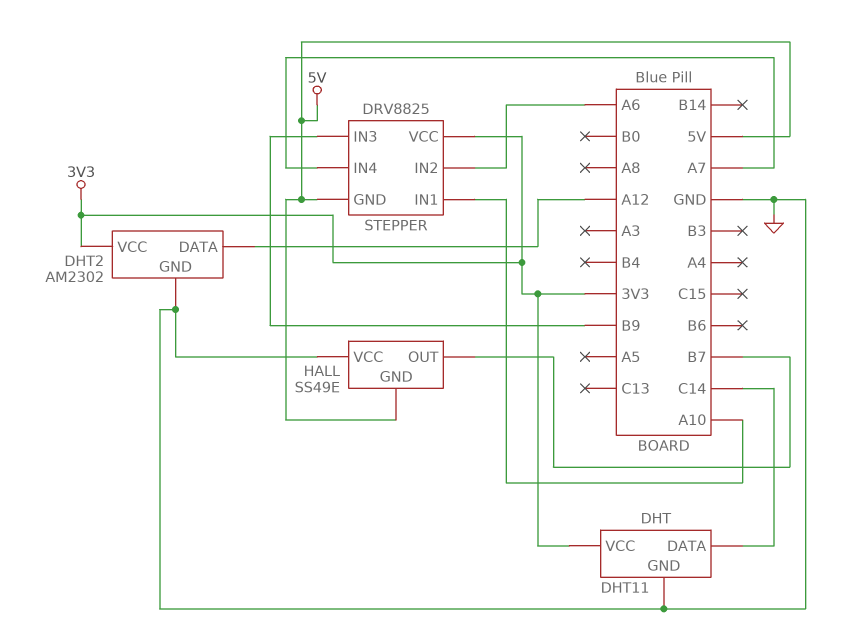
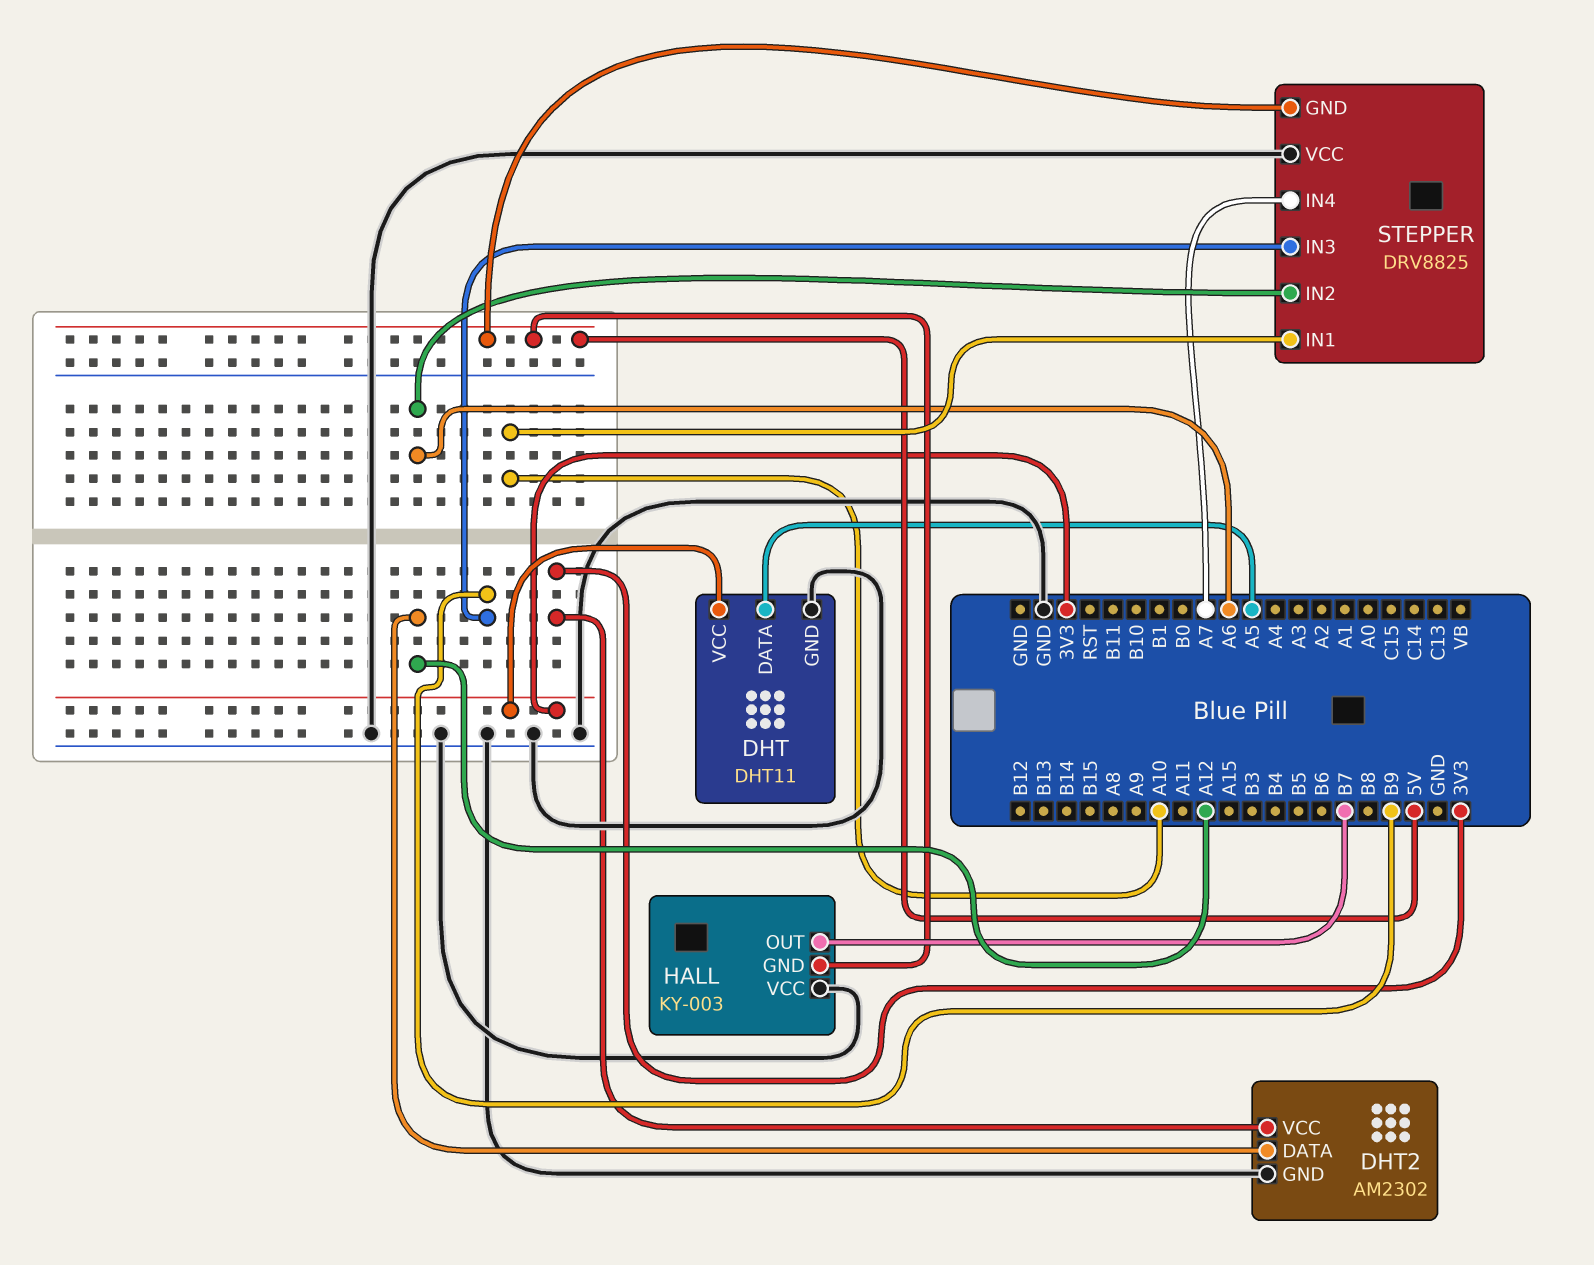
DHT pin DATA: C14 -> A5
HALL: SS49E -> KY-003
STEPPER pin VCC: 3V3 -> GND

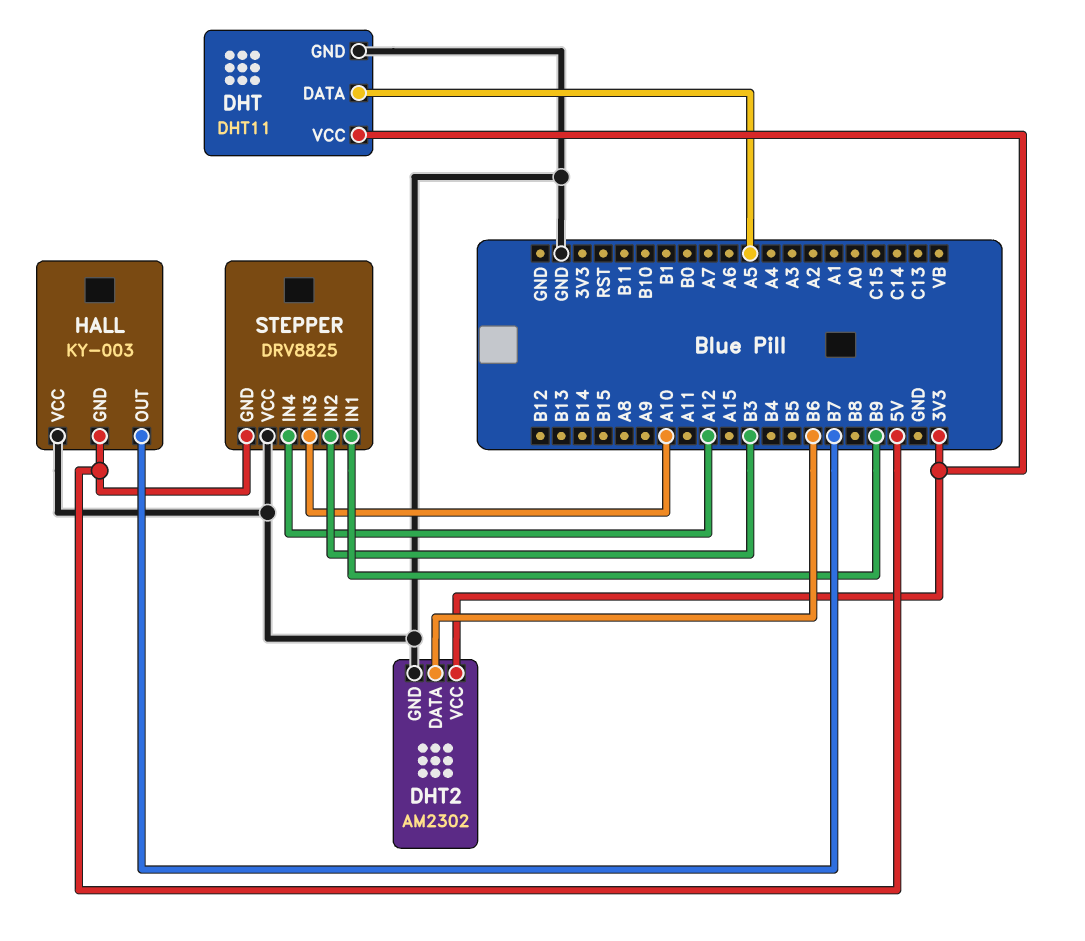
DHT2 pin DATA: A12 -> B6
STEPPER pin IN1: A10 -> B9
STEPPER pin IN2: A6 -> B3
STEPPER pin IN3: B9 -> A10
STEPPER pin IN4: A7 -> A12

